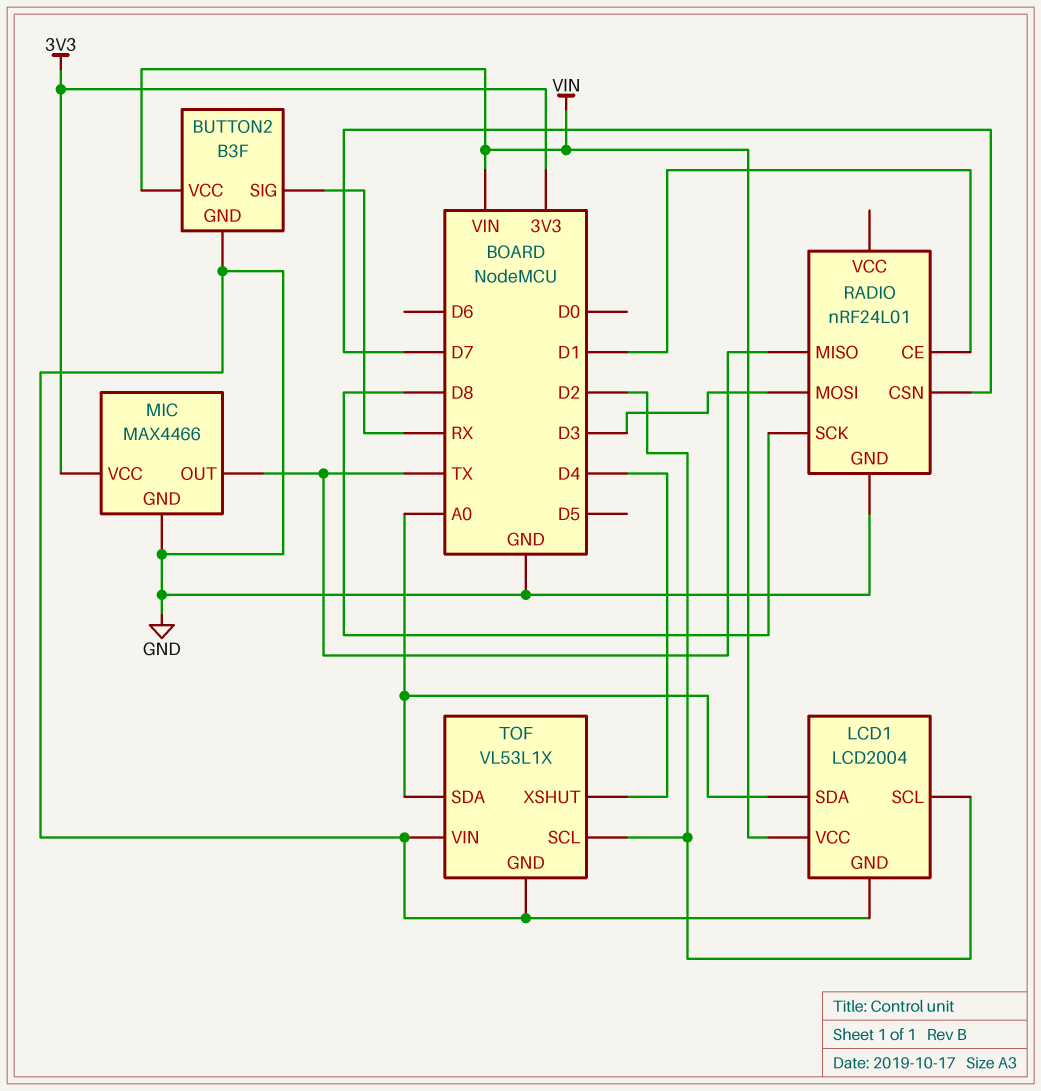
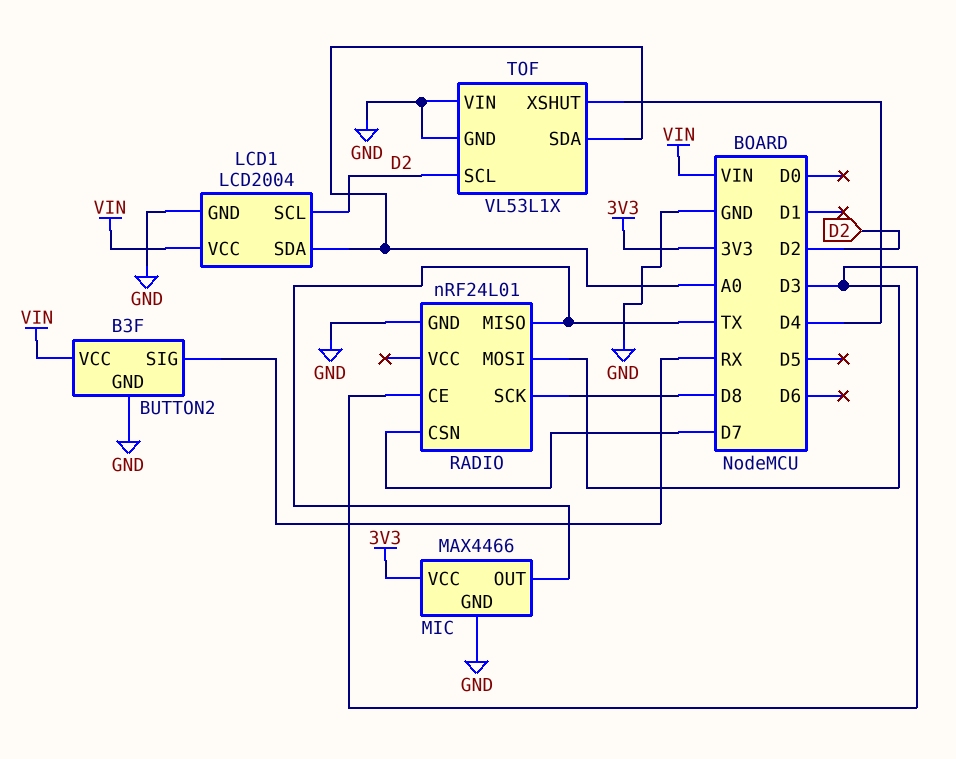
RADIO pin CE: D1 -> D3

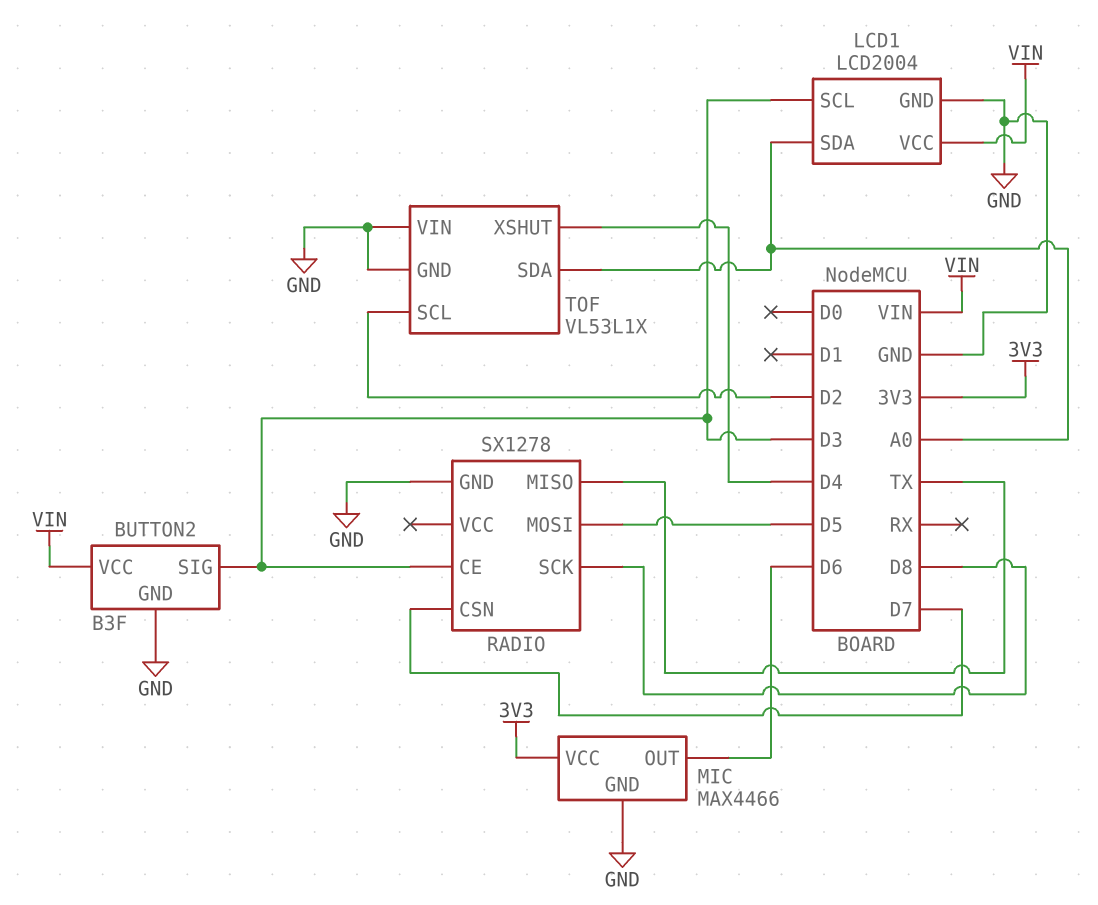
BUTTON2 pin SIG: RX -> D3
LCD1 pin SCL: D2 -> D3
MIC pin OUT: TX -> D6
RADIO: nRF24L01 -> SX1278
RADIO pin MOSI: D3 -> D5

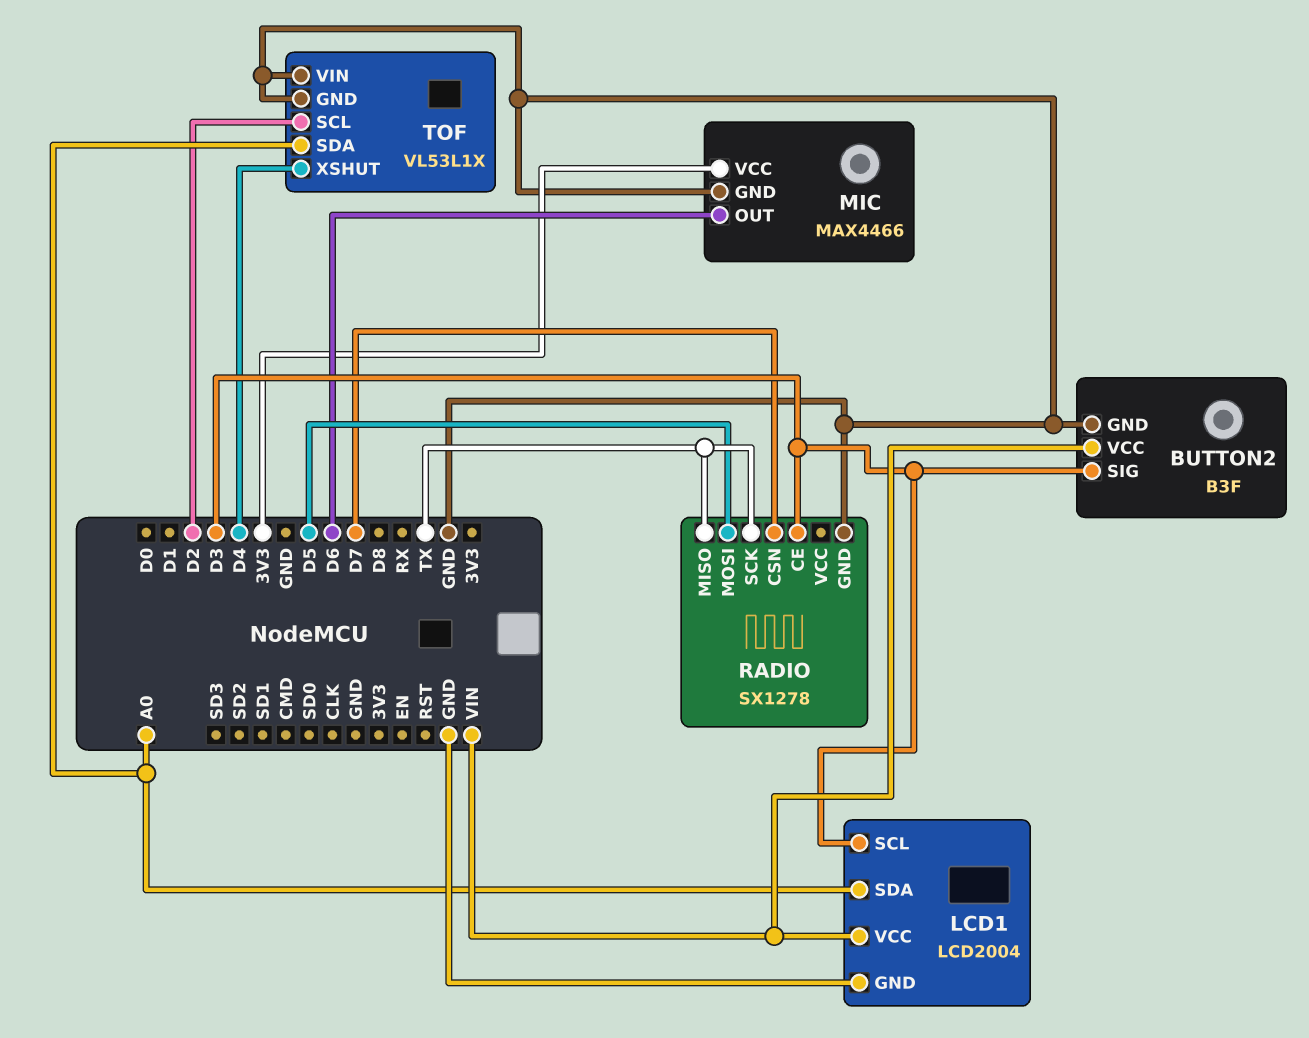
RADIO pin SCK: D8 -> TX

